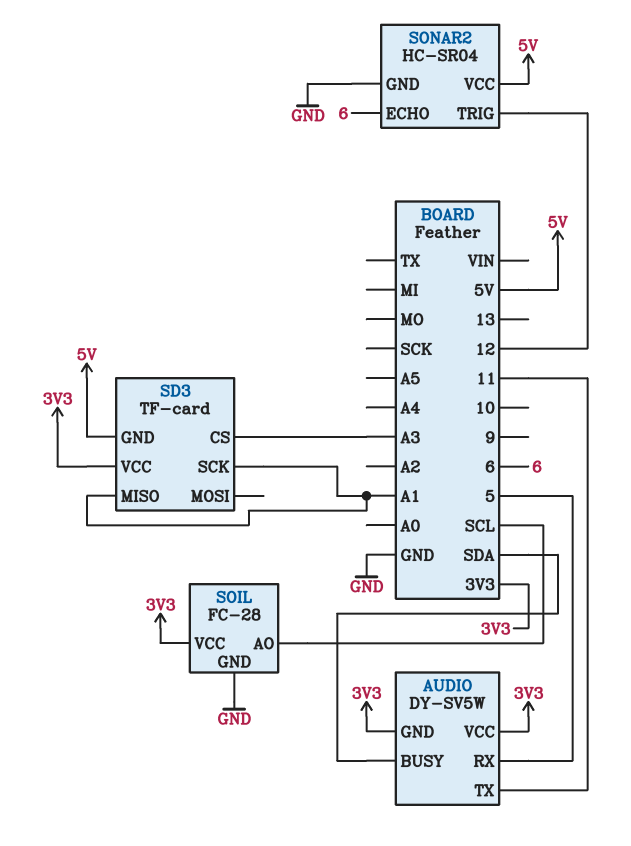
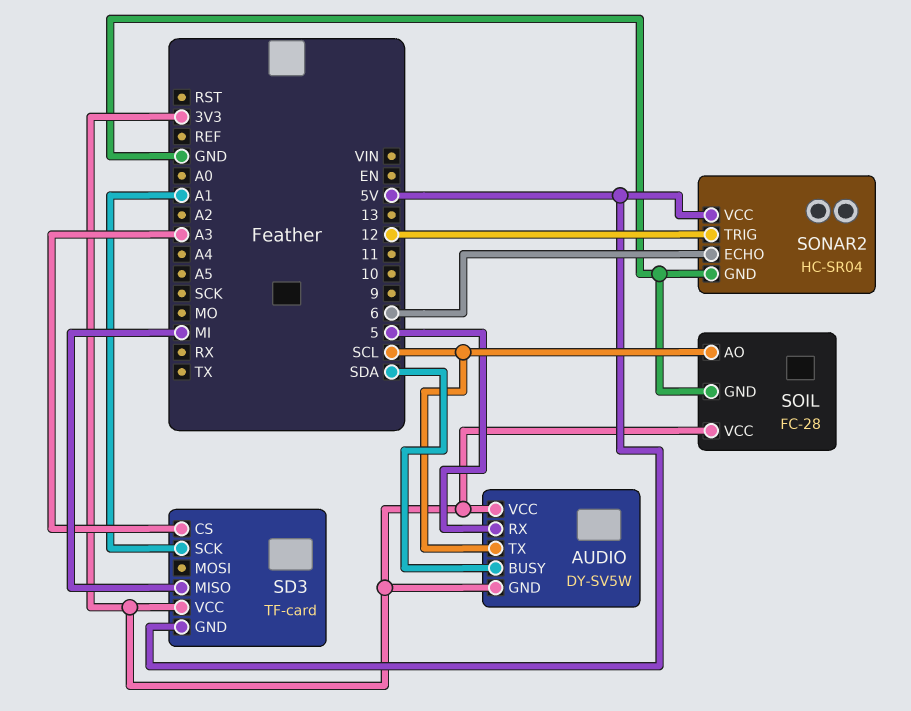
AUDIO pin TX: 11 -> SCL
SD3 pin MISO: A1 -> MI

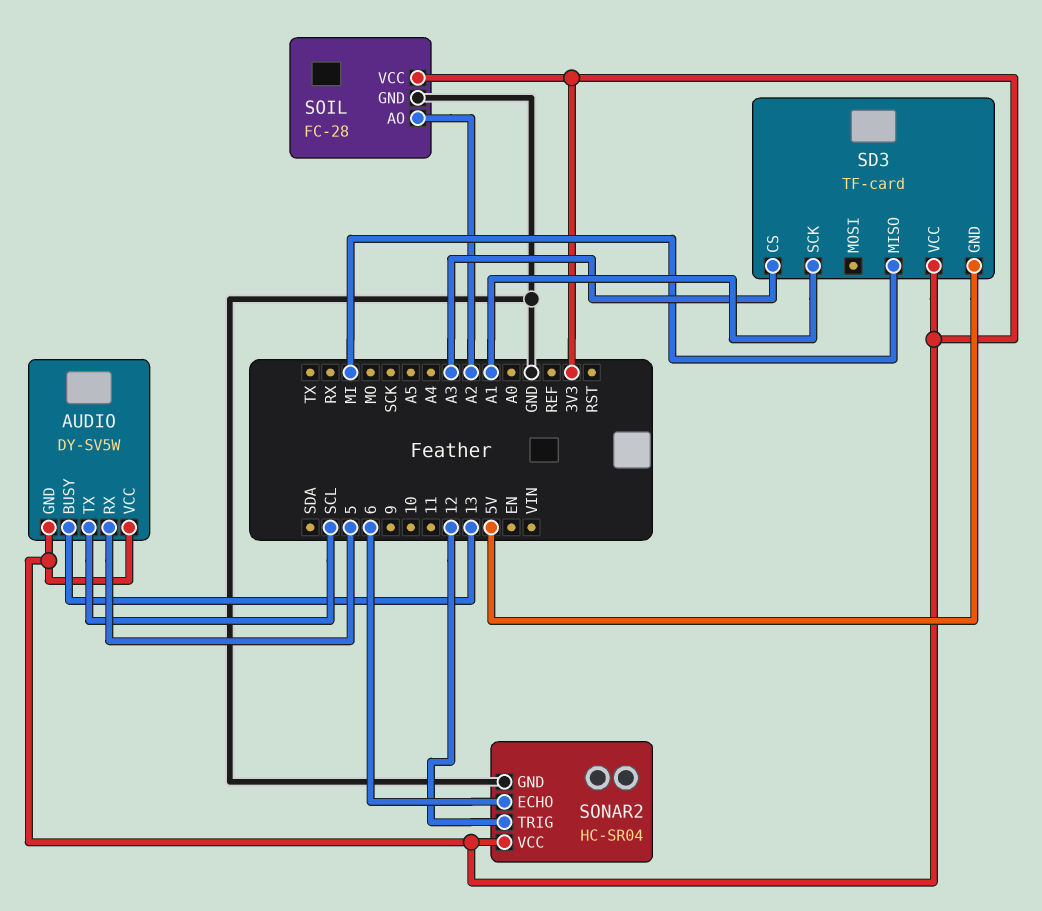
AUDIO pin BUSY: SDA -> 13
SOIL pin AO: SCL -> A2
SONAR2 pin VCC: 5V -> 3V3

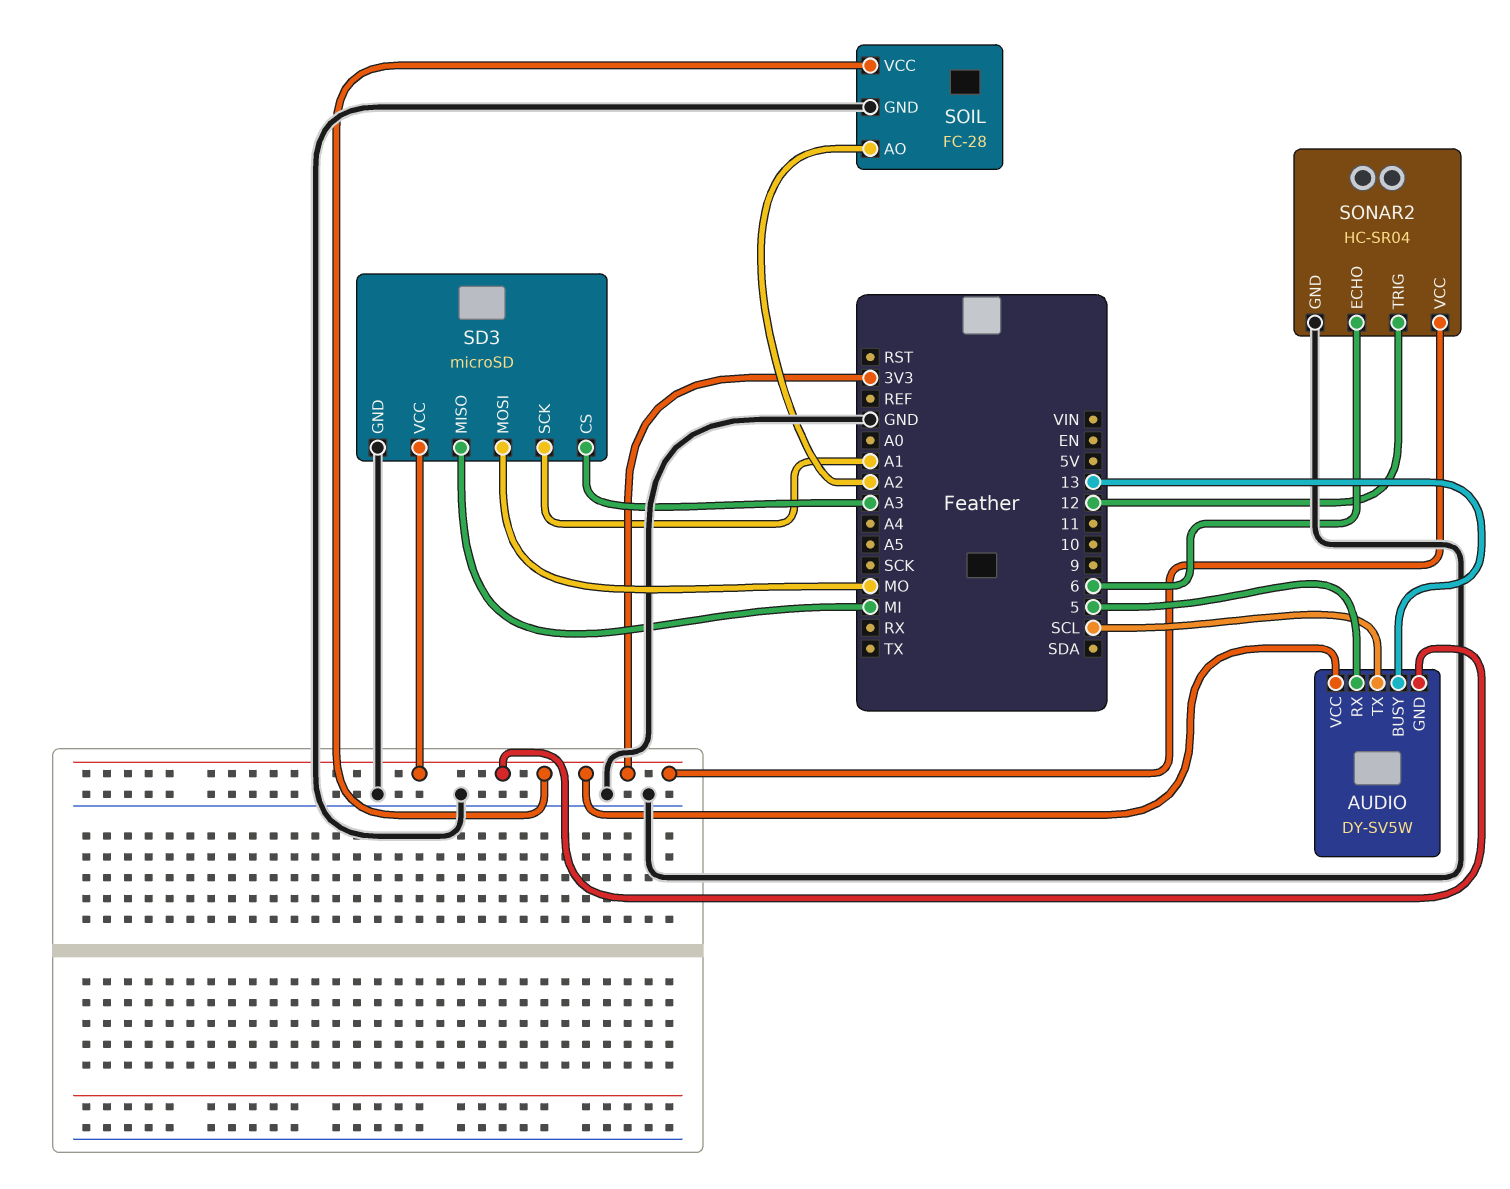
SD3: TF-card -> microSD
SD3 pin GND: 5V -> GND
SD3 pin MOSI: none -> MO

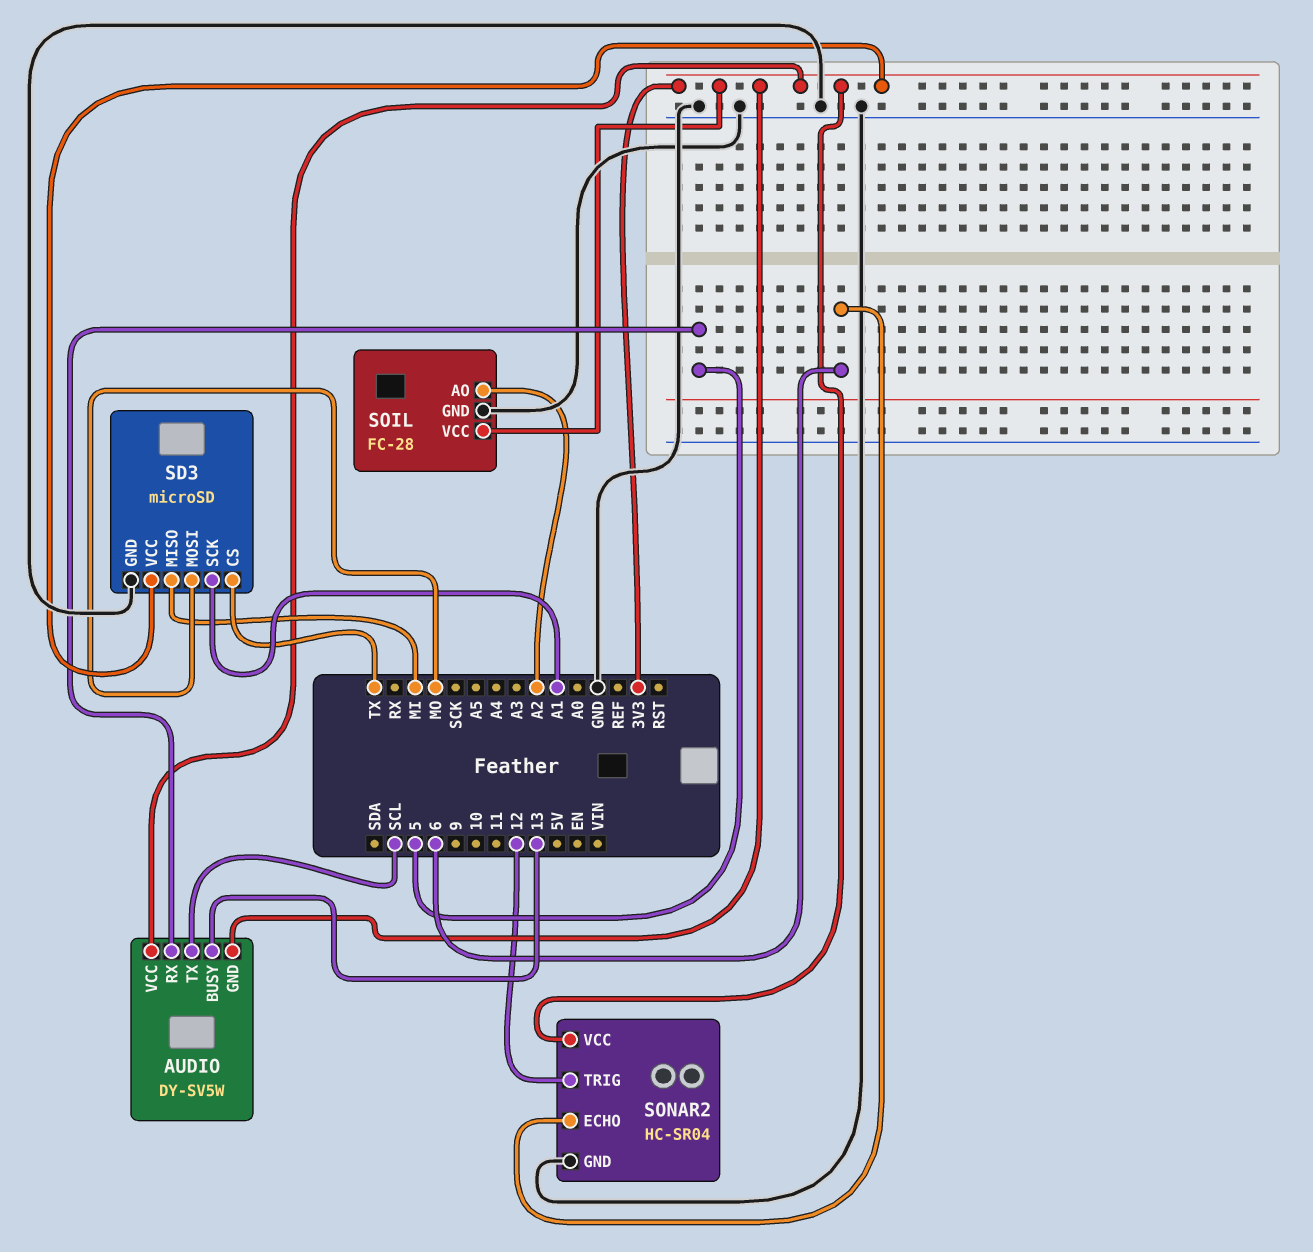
SD3 pin CS: A3 -> TX

